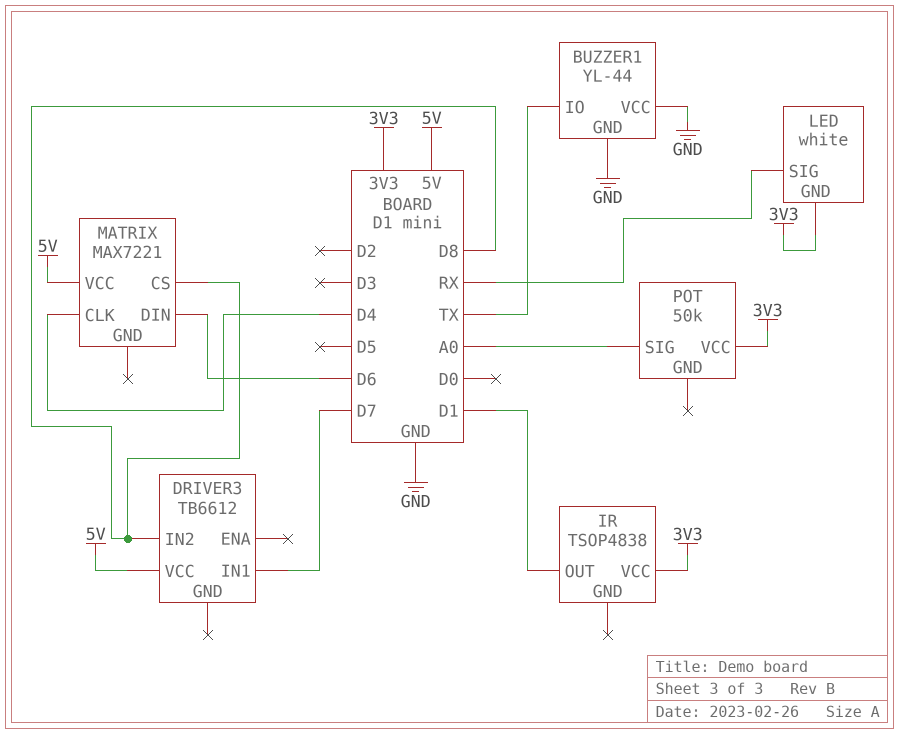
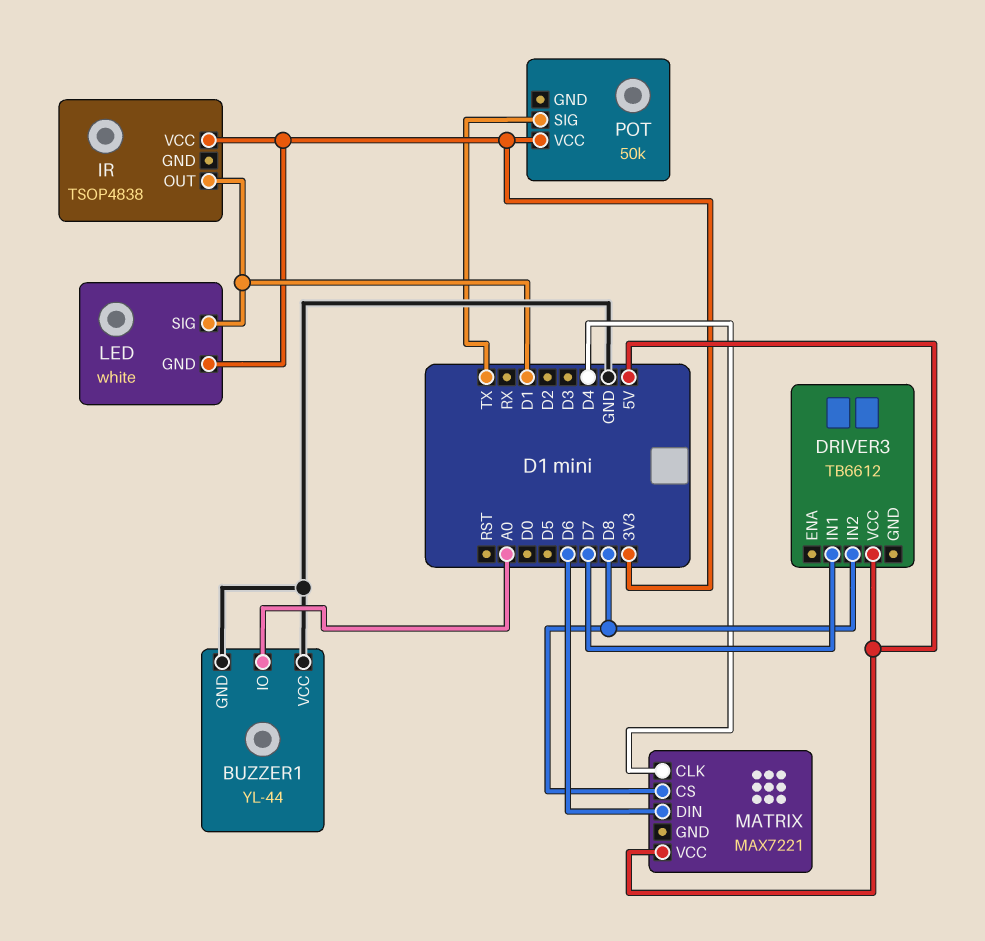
BUZZER1 pin IO: TX -> A0
LED pin SIG: RX -> D1
POT pin SIG: A0 -> TX

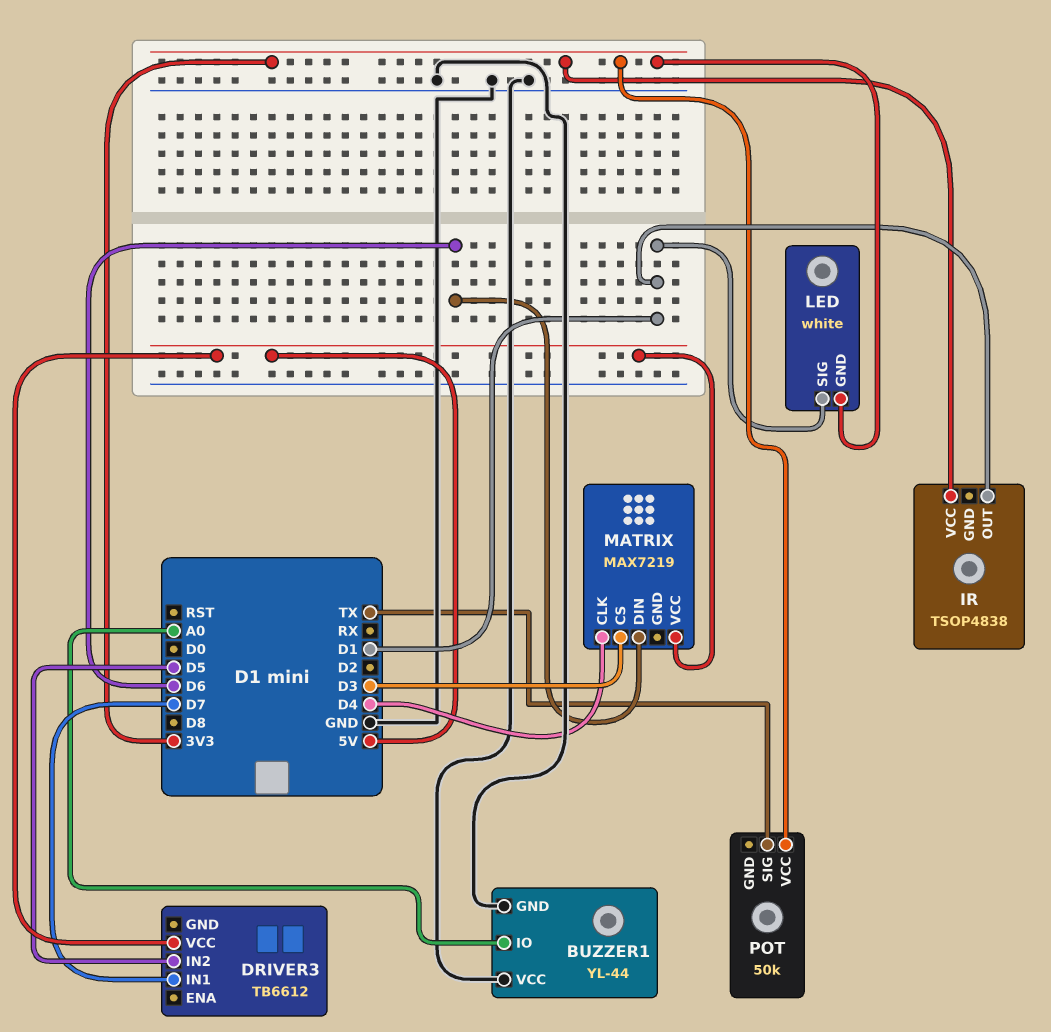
DRIVER3 pin IN2: D8 -> D5
MATRIX: MAX7221 -> MAX7219
MATRIX pin CS: D8 -> D3

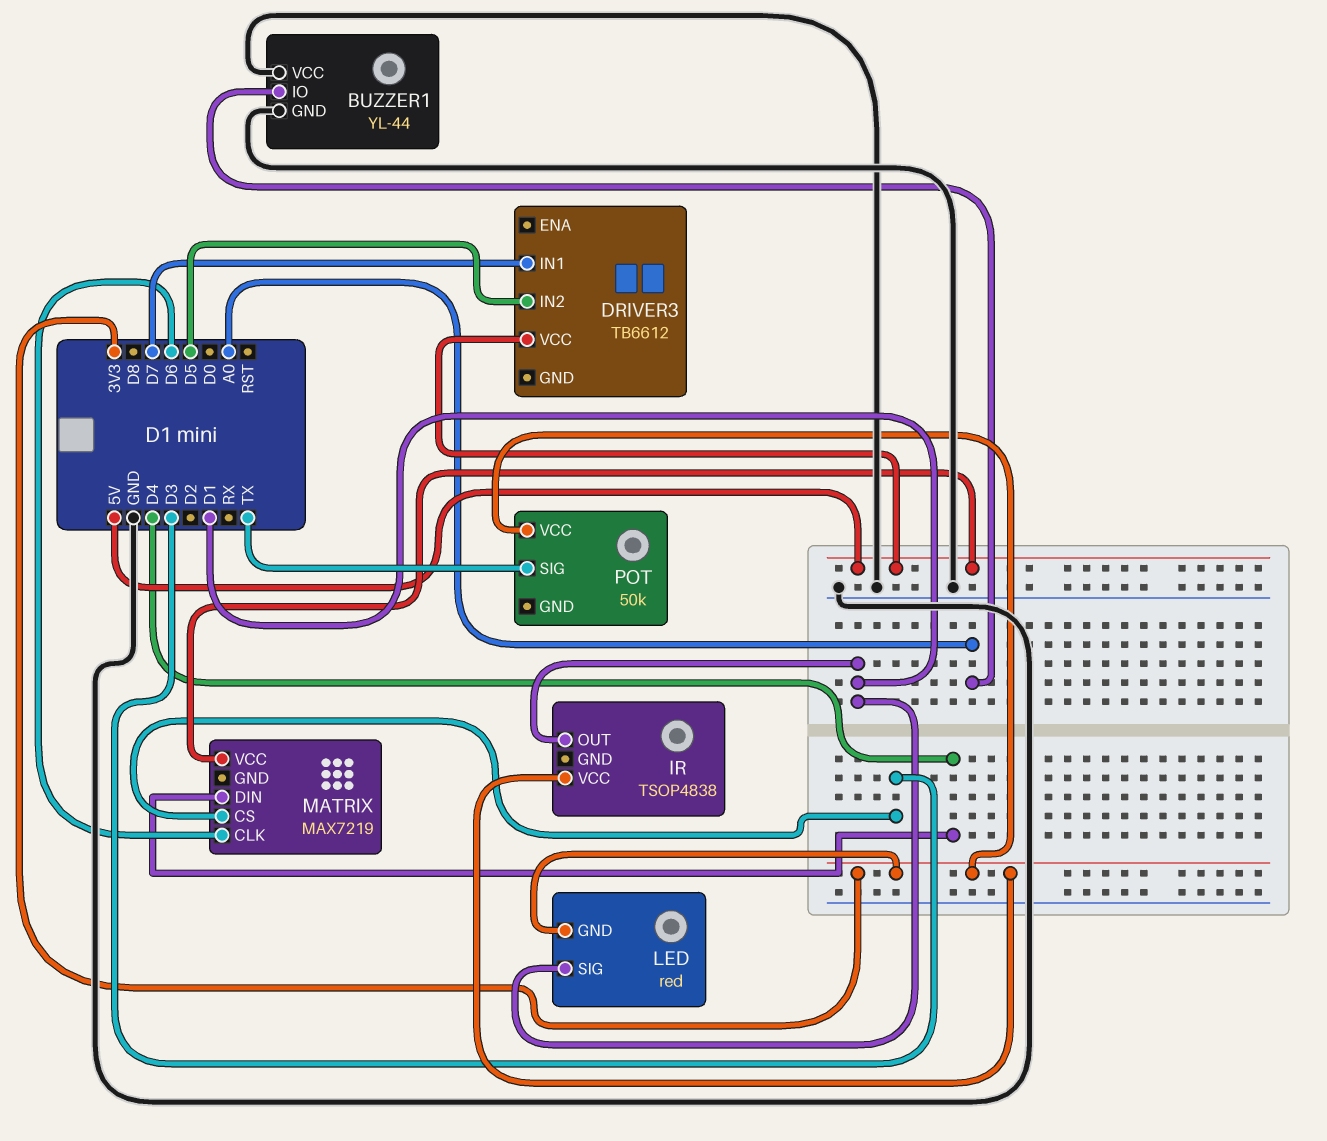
LED: white -> red
MATRIX pin CLK: D4 -> D6
MATRIX pin DIN: D6 -> D4

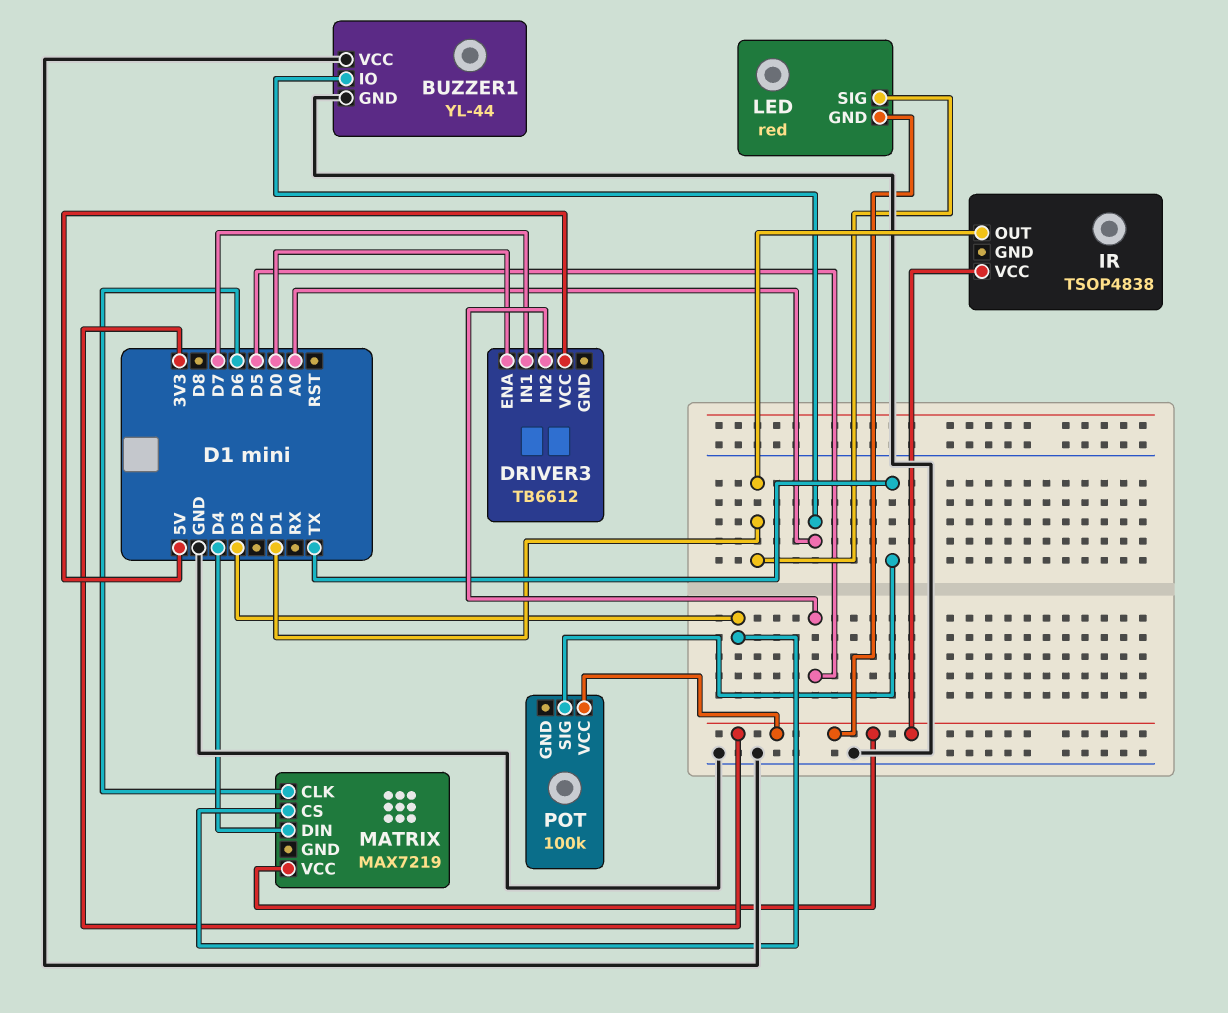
DRIVER3 pin ENA: none -> D0
MATRIX pin VCC: 5V -> 3V3
POT: 50k -> 100k

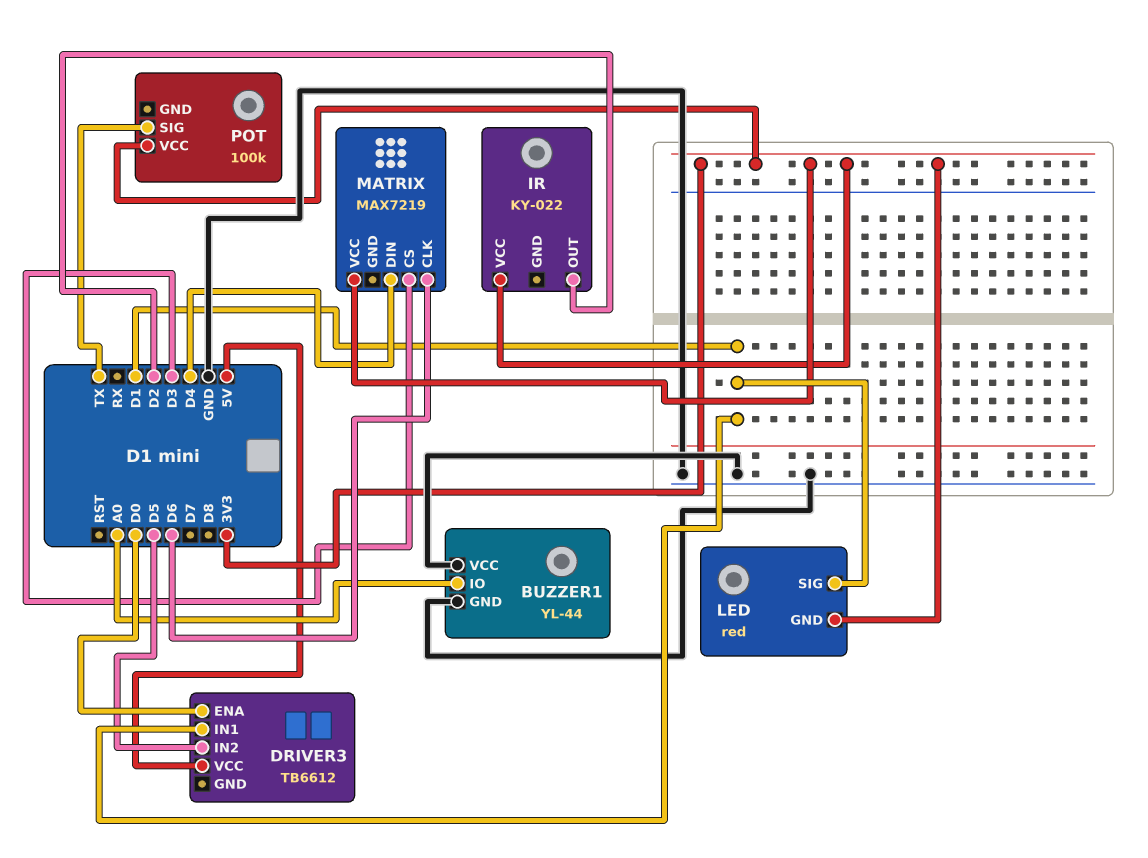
DRIVER3 pin IN1: D7 -> D1
IR: TSOP4838 -> KY-022
IR pin OUT: D1 -> D2

